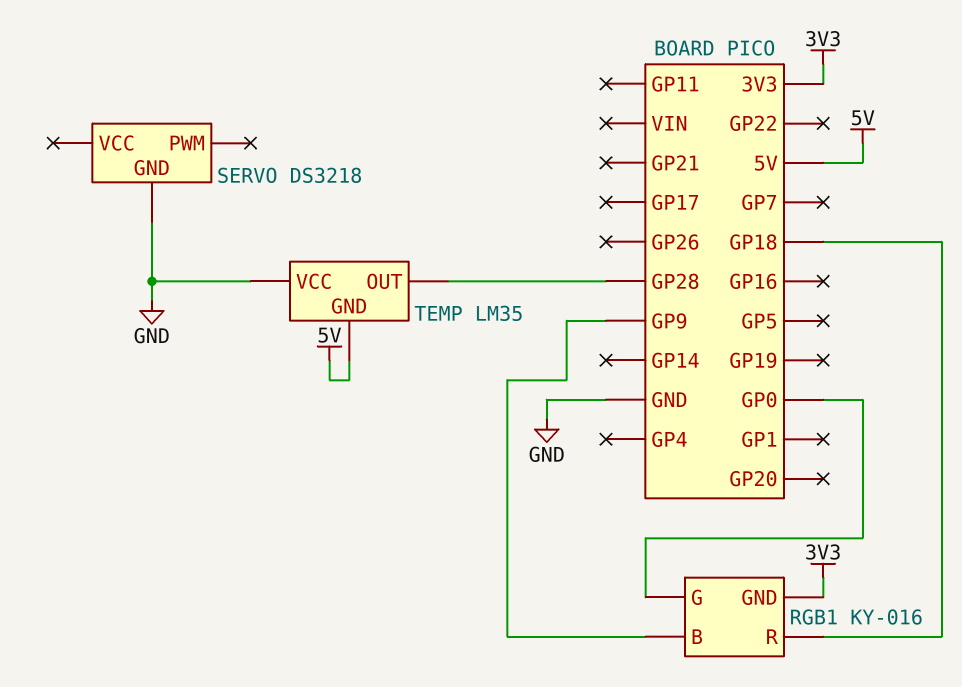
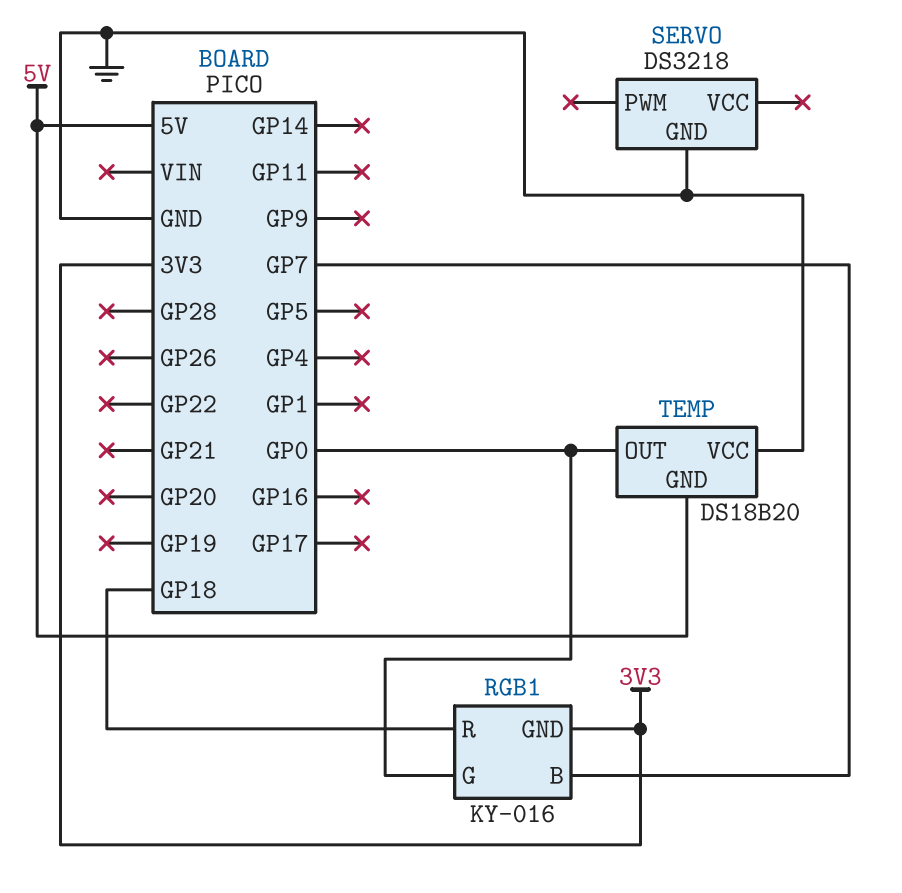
RGB1 pin B: GP9 -> GP7
TEMP: LM35 -> DS18B20
TEMP pin OUT: GP28 -> GP0

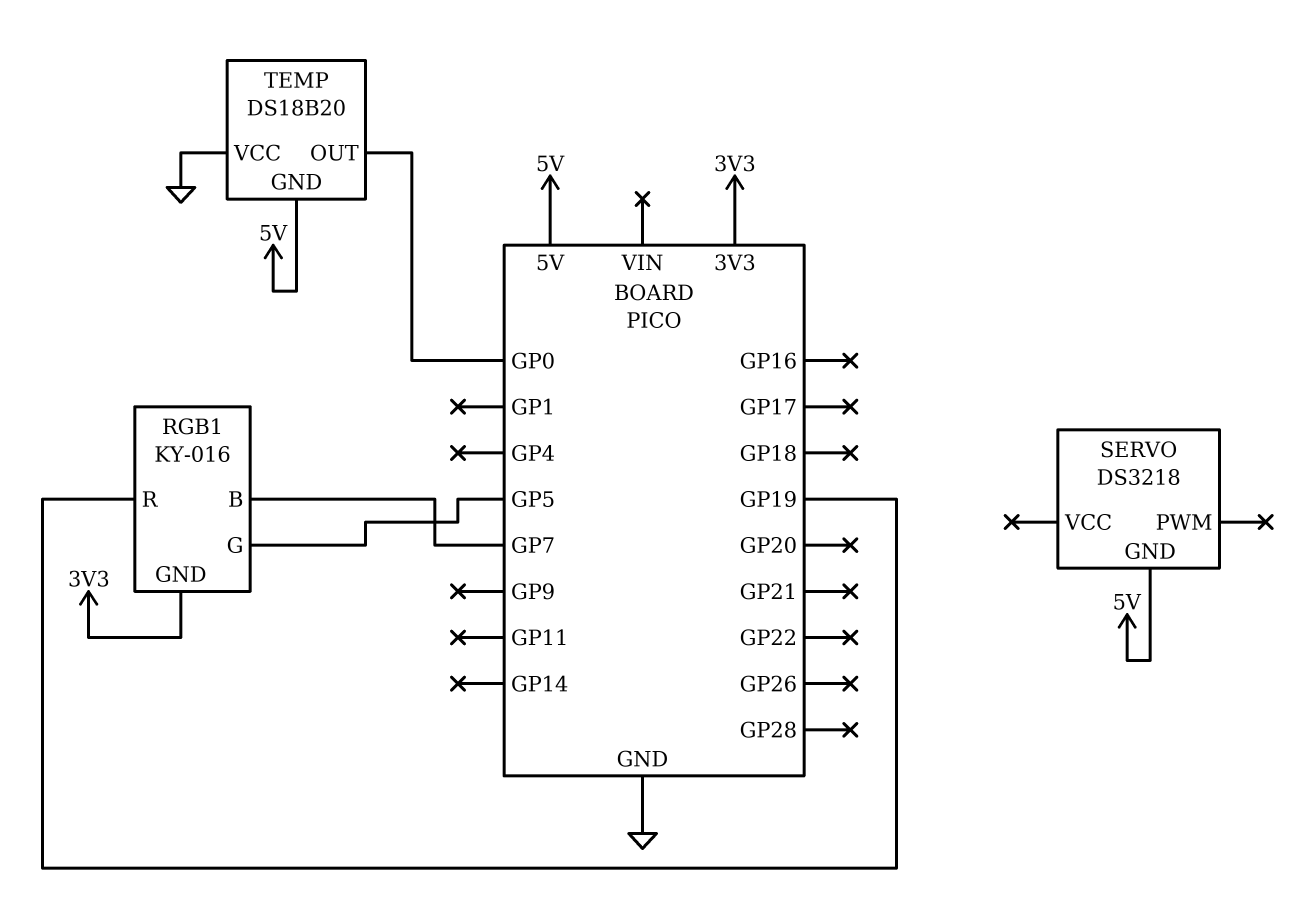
RGB1 pin G: GP0 -> GP5
RGB1 pin R: GP18 -> GP19
SERVO pin GND: GND -> 5V

